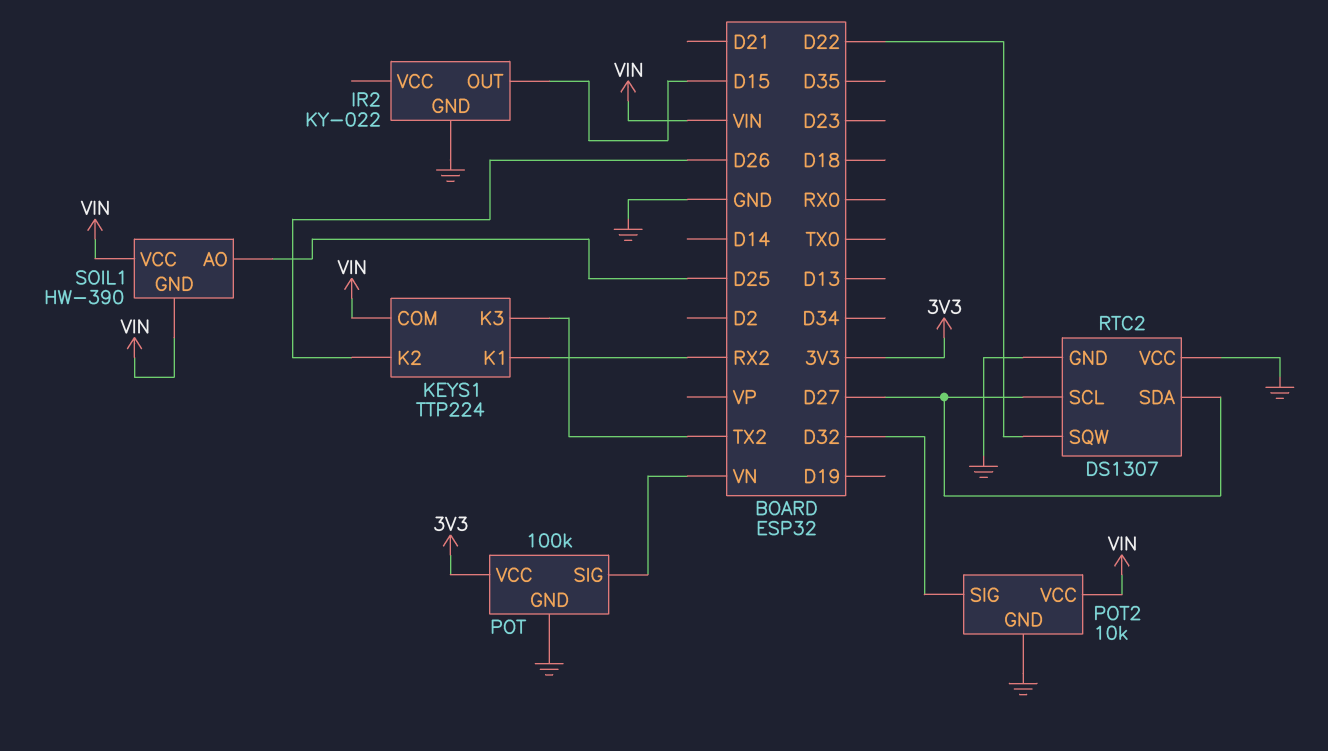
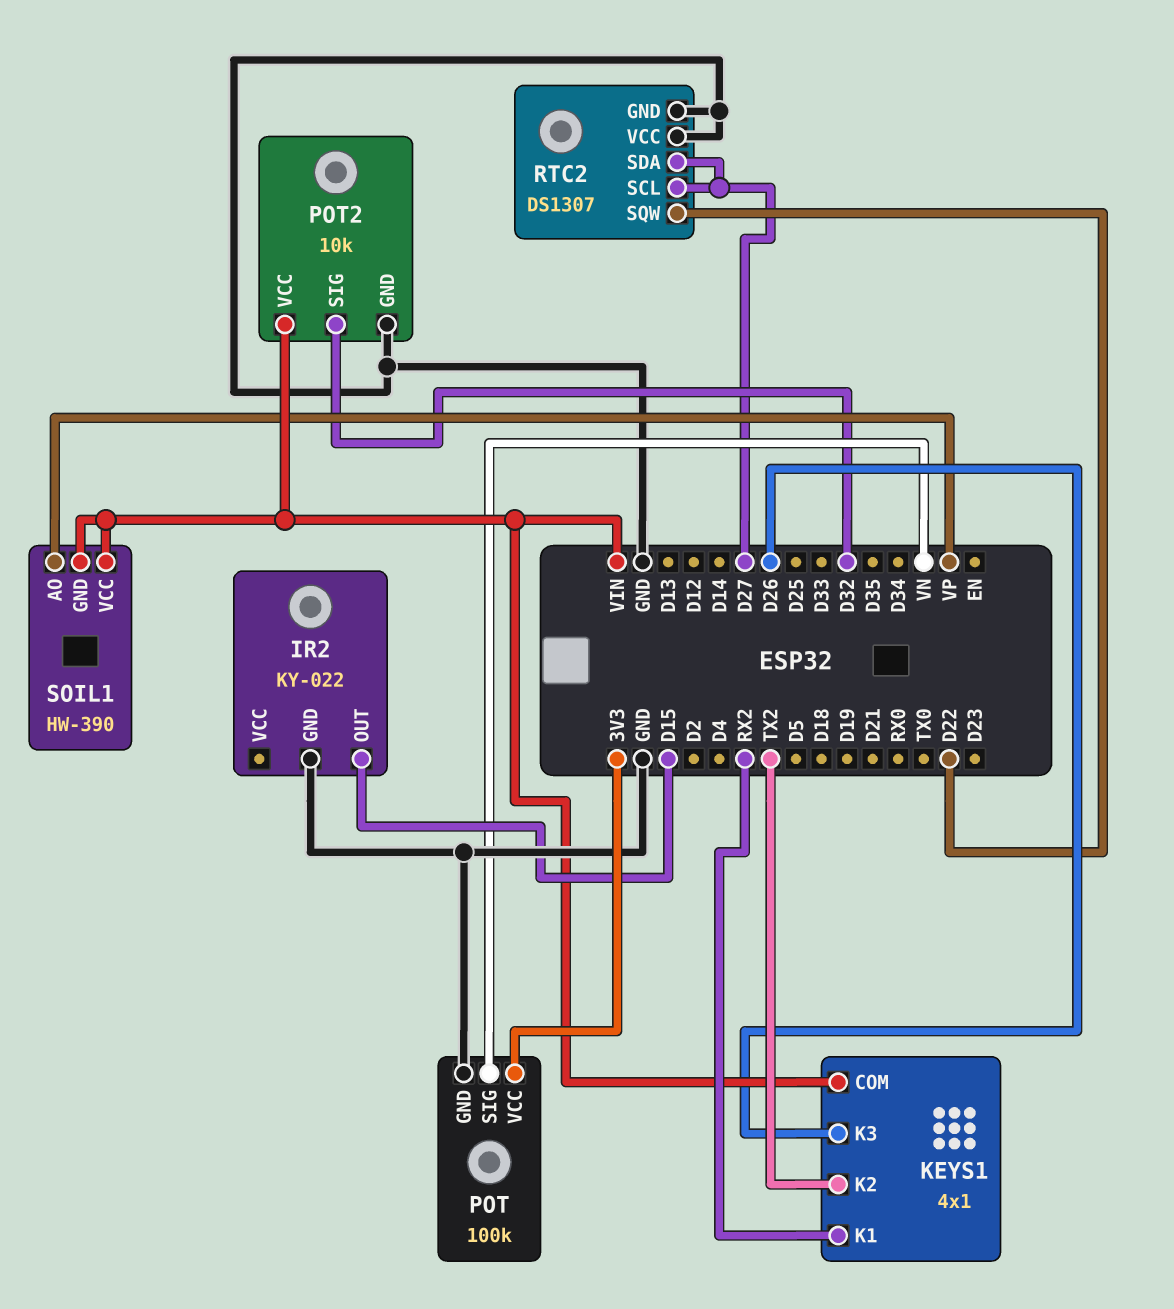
KEYS1: TTP224 -> 4x1
KEYS1 pin K2: D26 -> TX2
KEYS1 pin K3: TX2 -> D26
SOIL1 pin AO: D25 -> VP

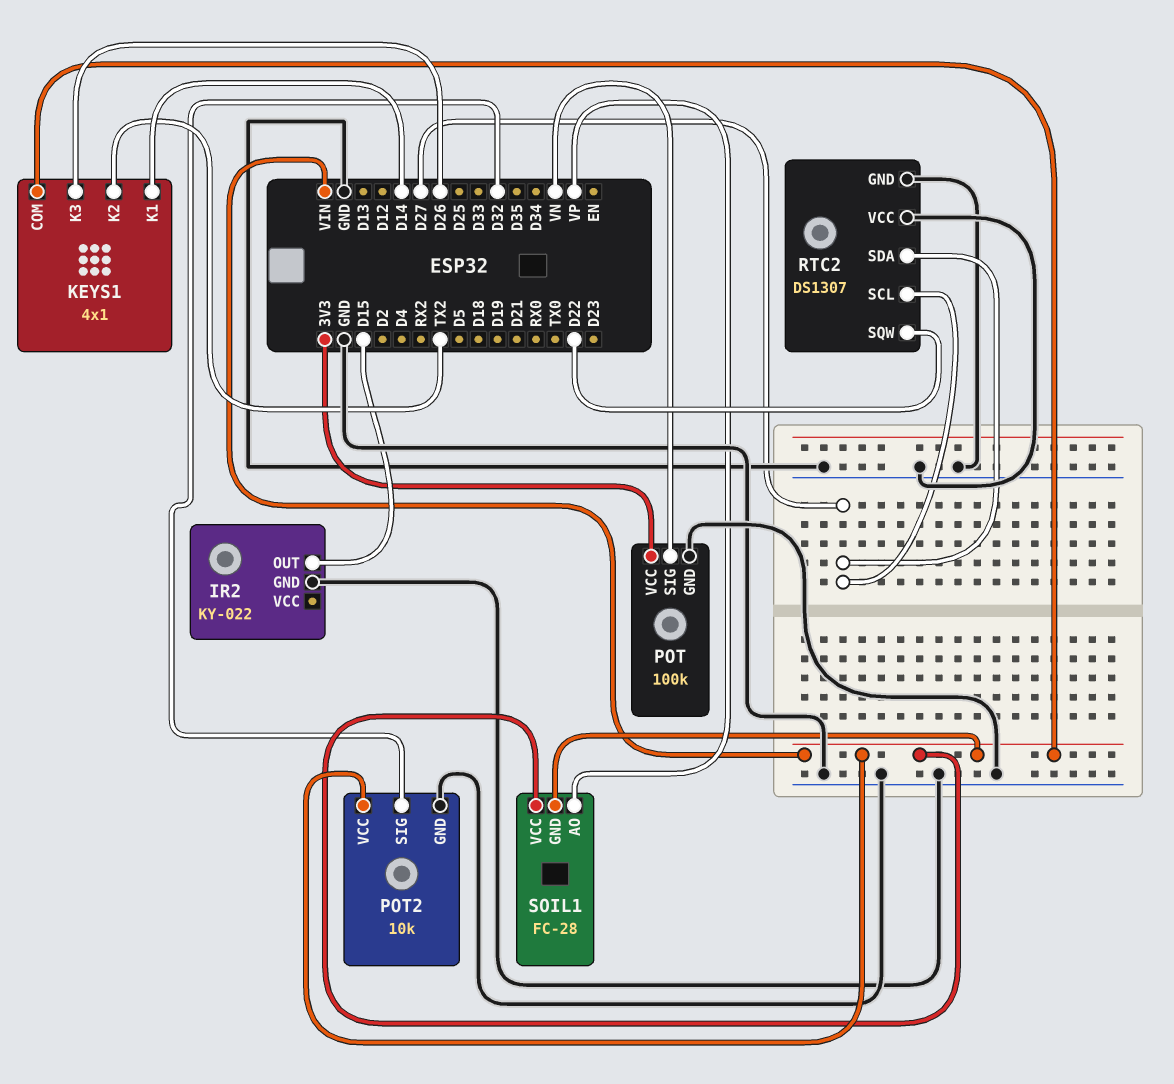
KEYS1 pin K1: RX2 -> D14
SOIL1: HW-390 -> FC-28

